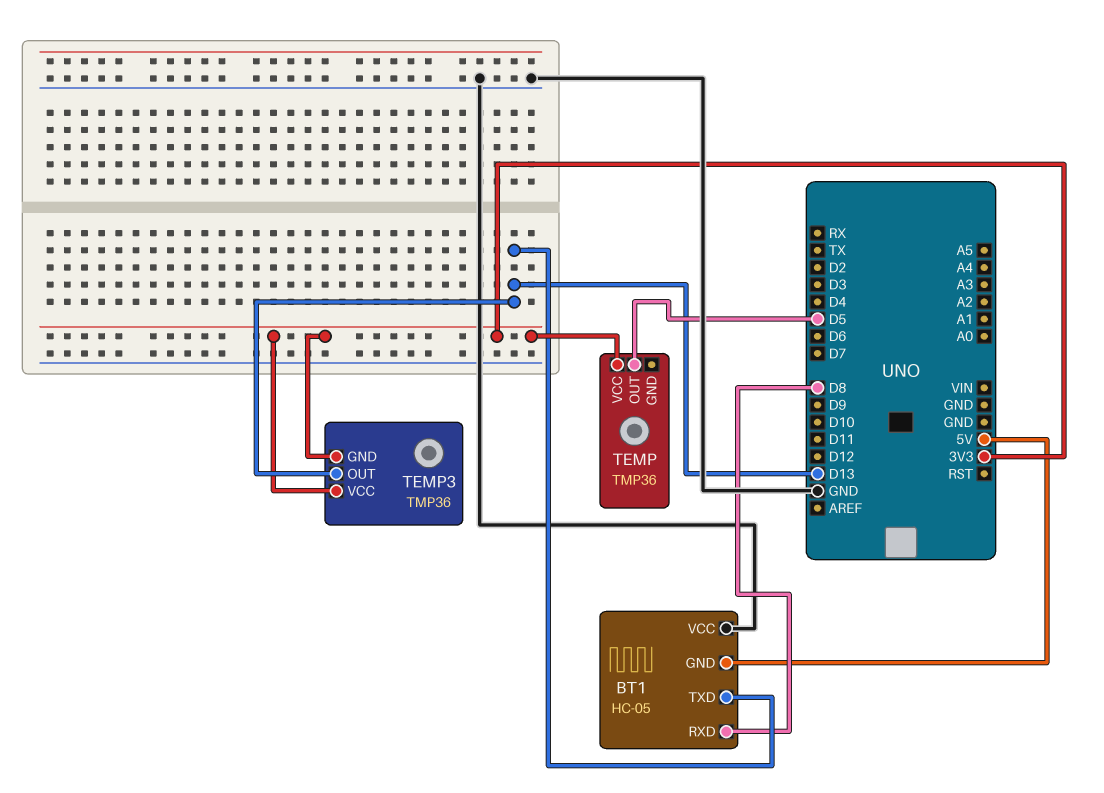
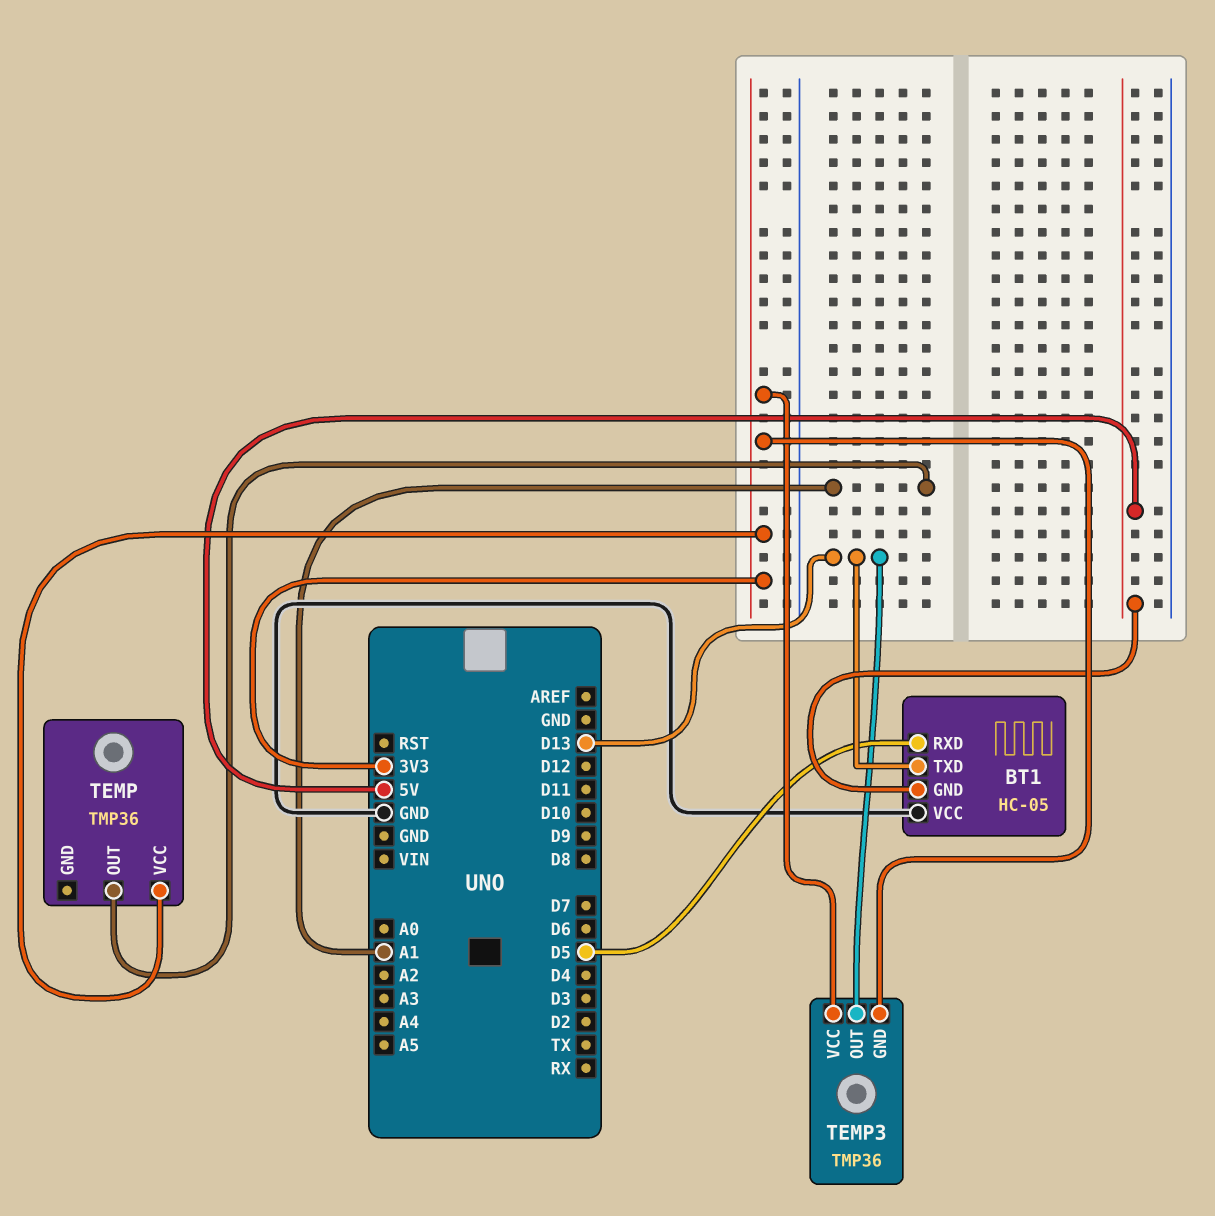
BT1 pin RXD: D8 -> D5
TEMP pin OUT: D5 -> A1

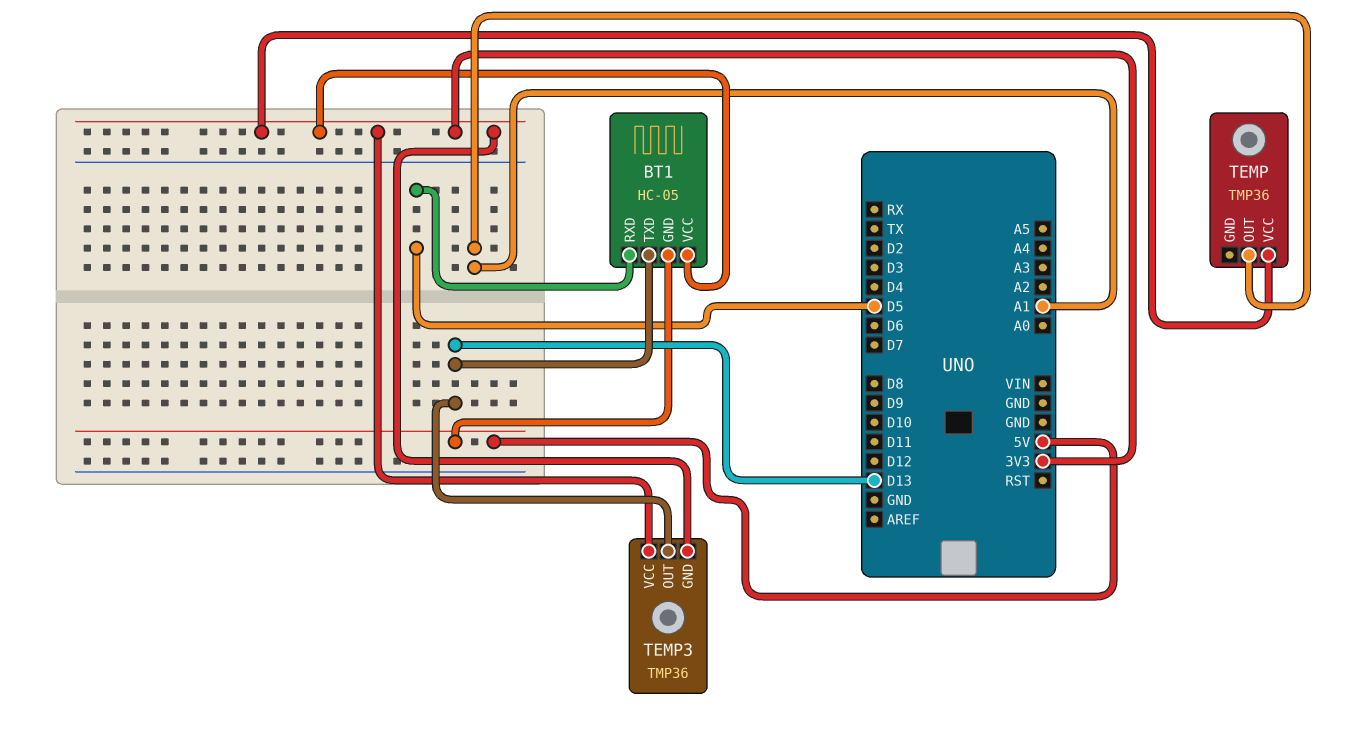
BT1 pin VCC: GND -> 3V3

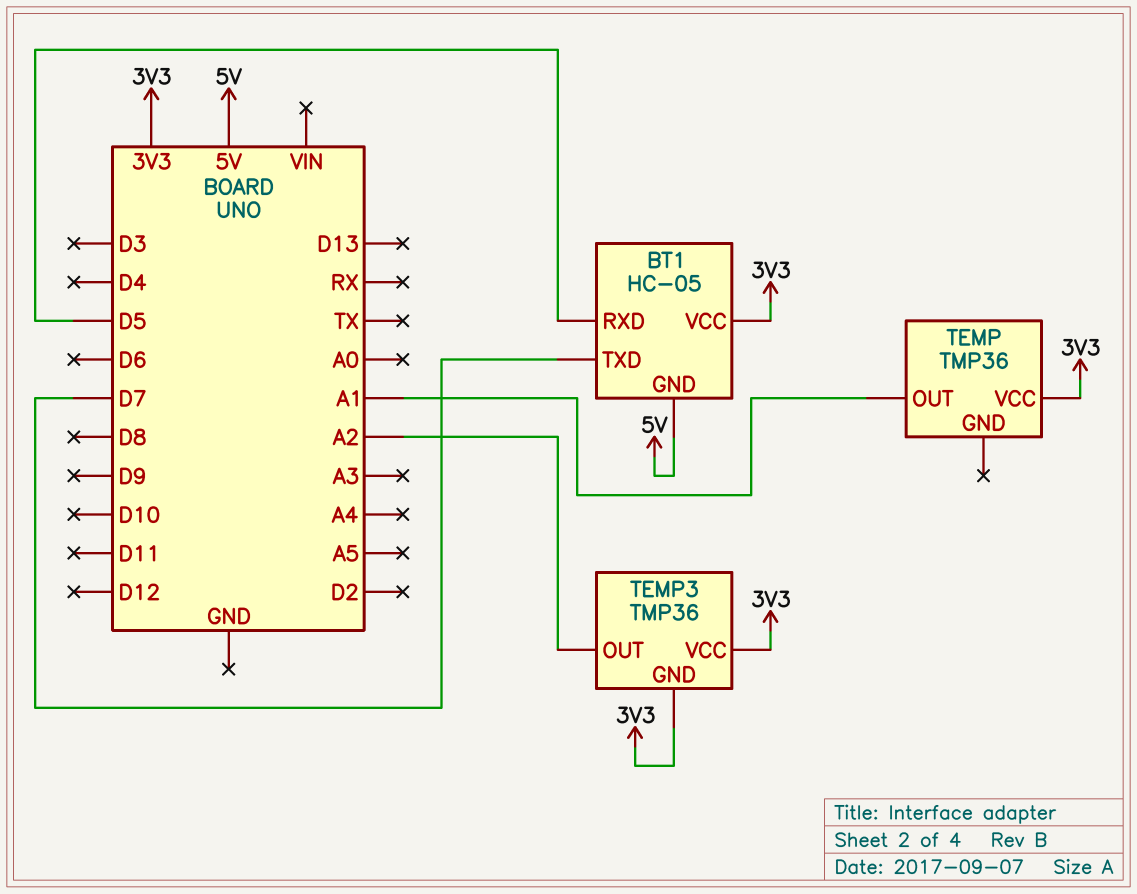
BT1 pin TXD: D13 -> D7
TEMP3 pin OUT: D13 -> A2

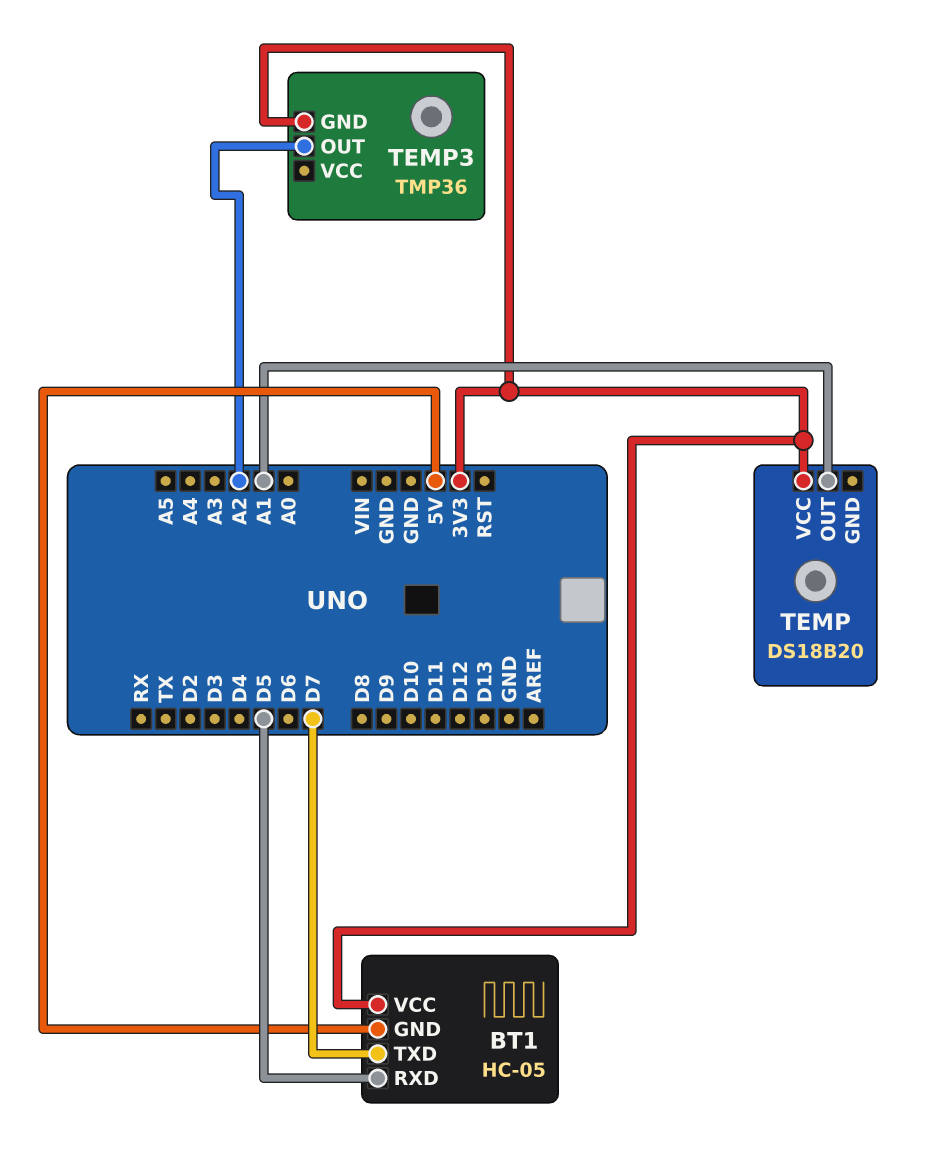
TEMP: TMP36 -> DS18B20
TEMP3 pin VCC: 3V3 -> none

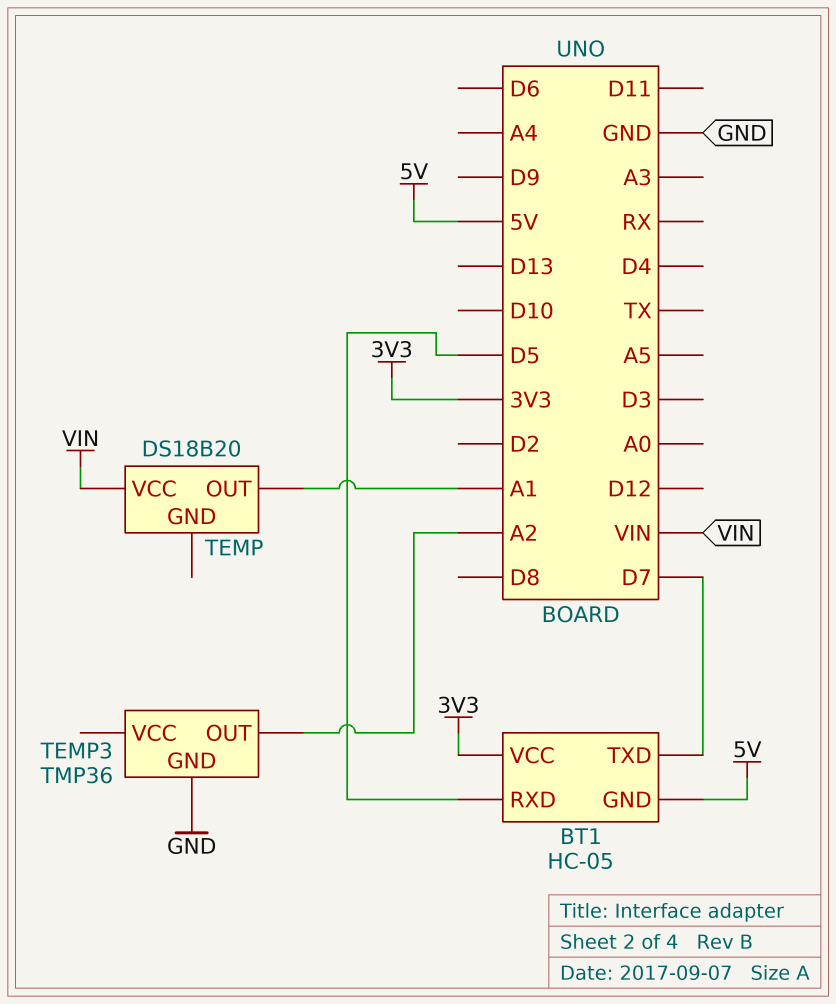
TEMP pin VCC: 3V3 -> VIN
TEMP3 pin GND: 3V3 -> GND

